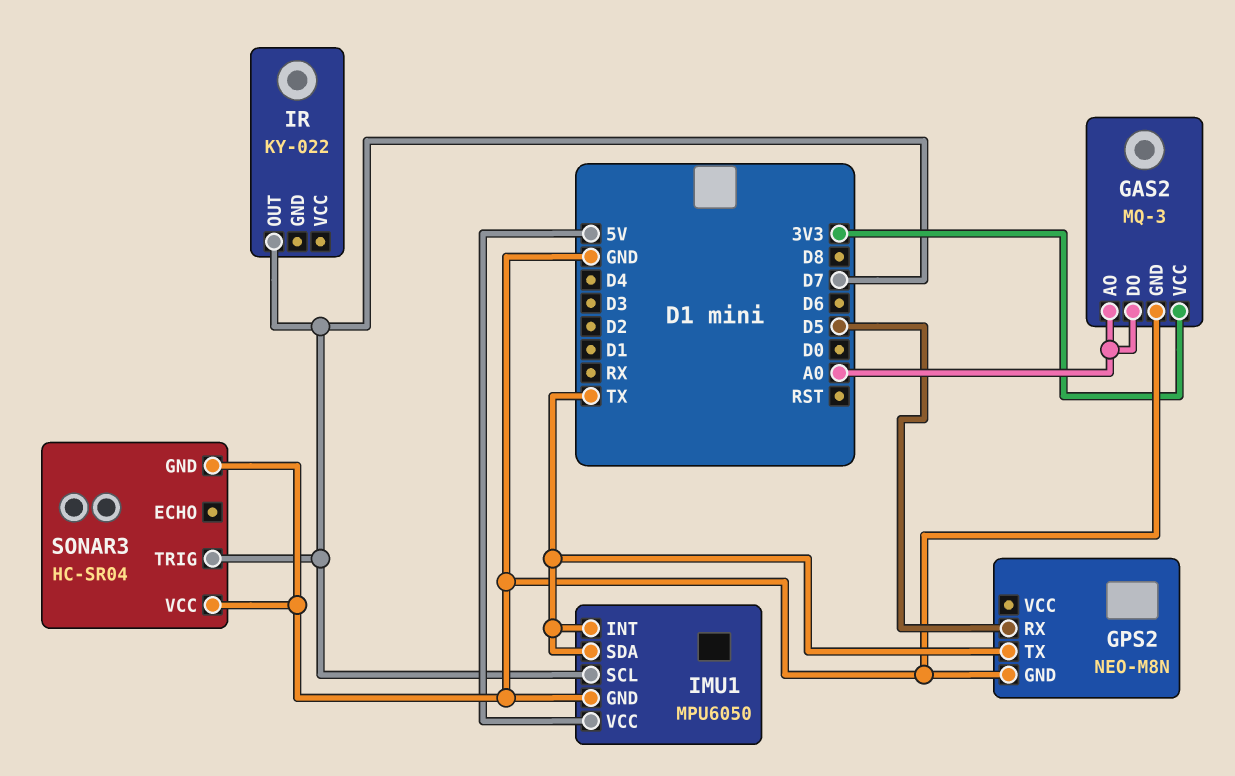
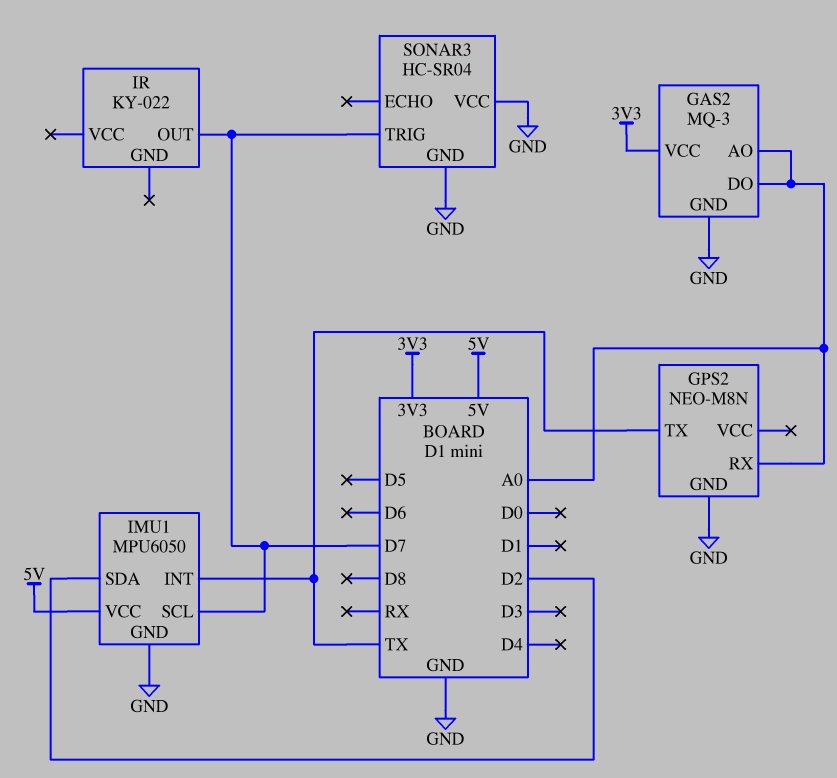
GPS2 pin RX: D5 -> A0
IMU1 pin SDA: TX -> D2

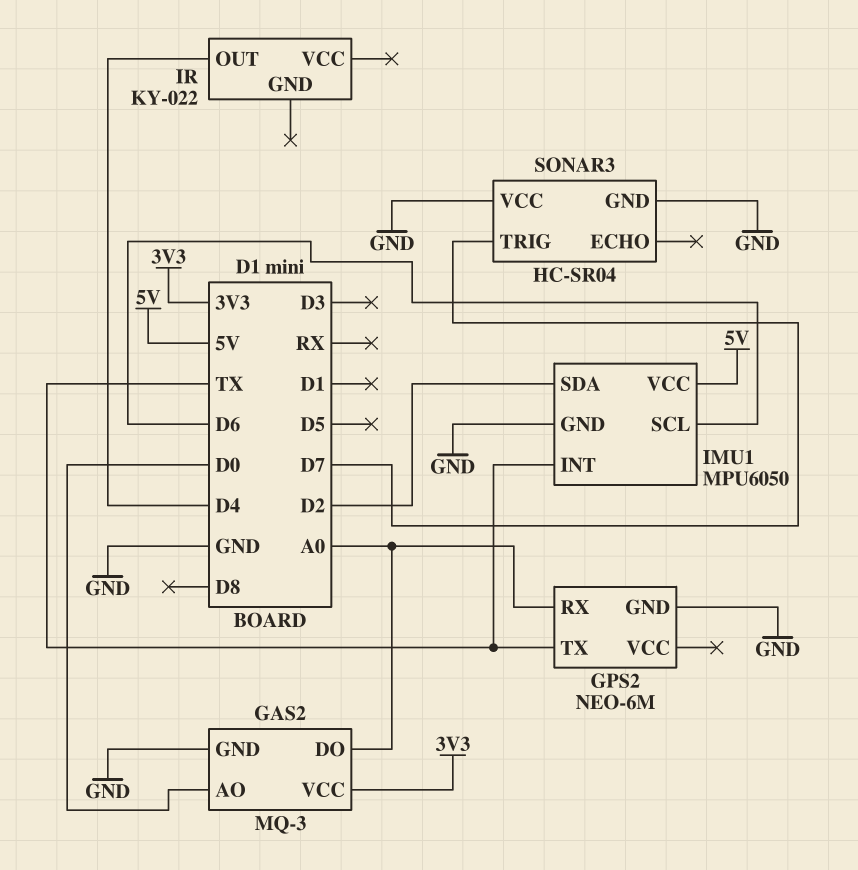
GAS2 pin AO: A0 -> D0
GPS2: NEO-M8N -> NEO-6M
IMU1 pin SCL: D7 -> D6
IR pin OUT: D7 -> D4

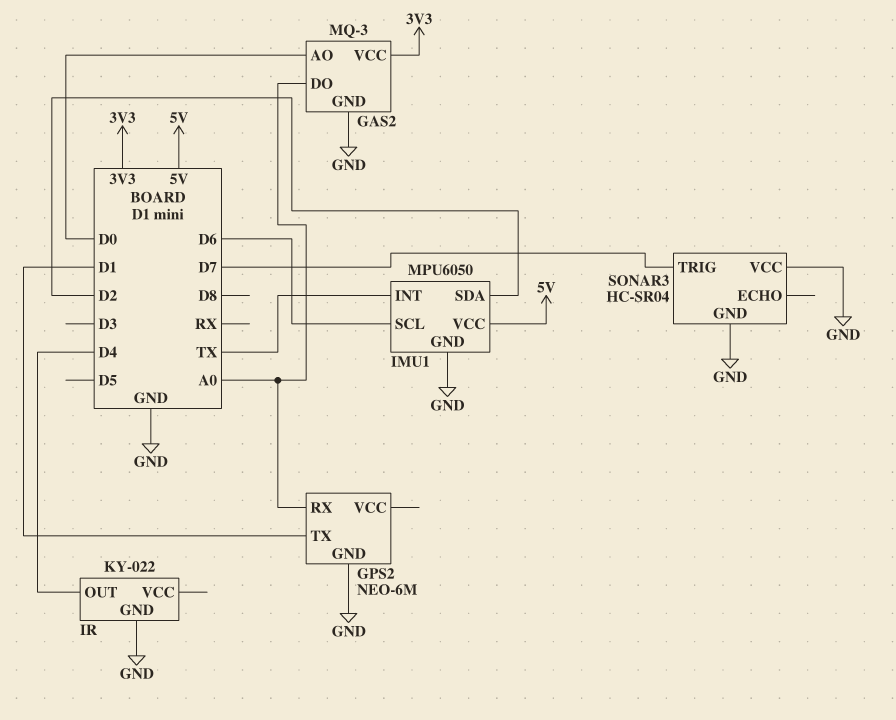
GPS2 pin TX: TX -> D1
IR pin GND: none -> GND

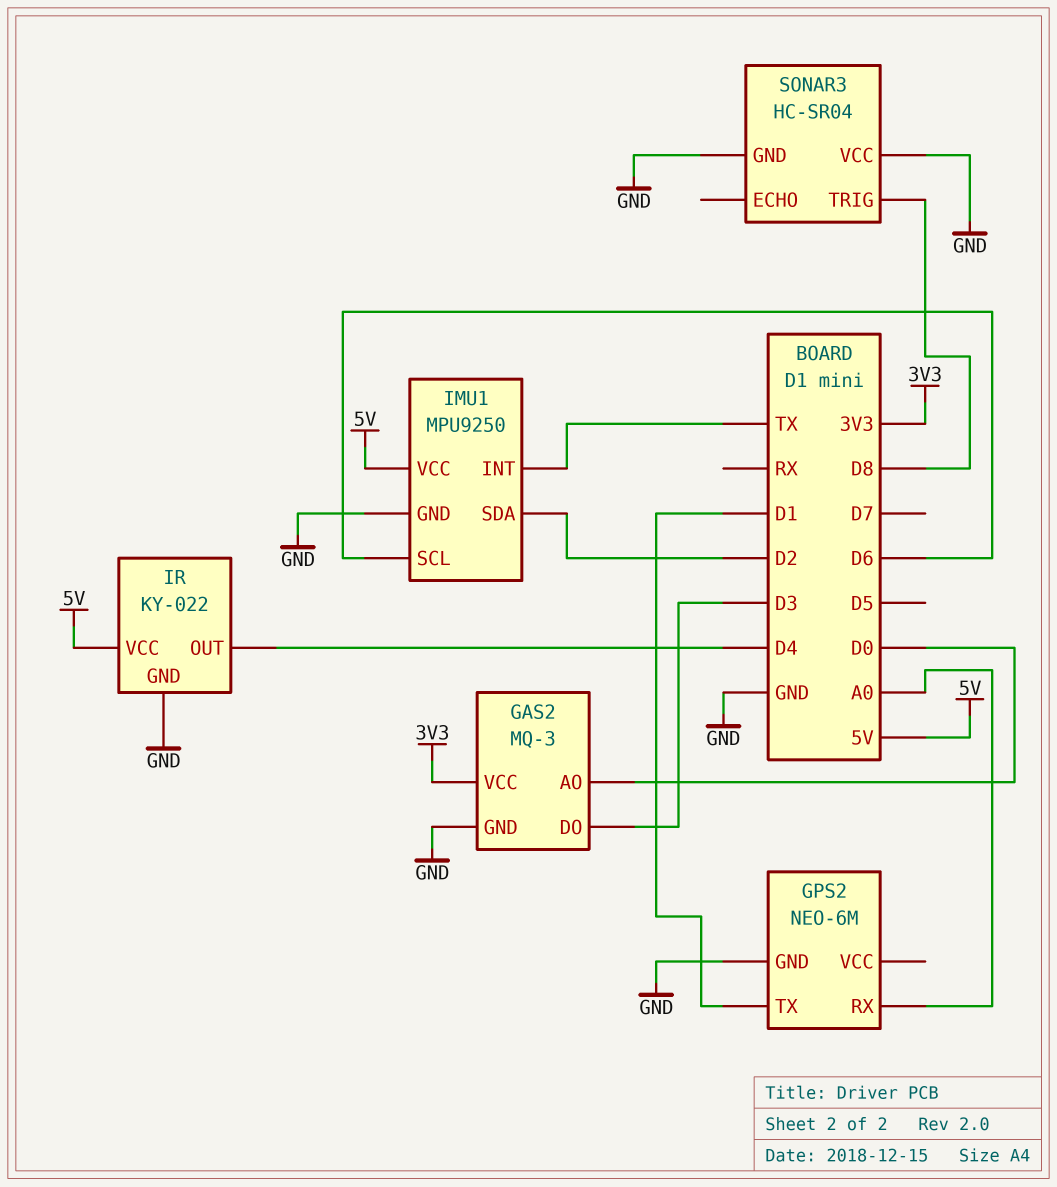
GAS2 pin DO: A0 -> D3
IMU1: MPU6050 -> MPU9250
IR pin VCC: none -> 5V
SONAR3 pin TRIG: D7 -> D8

